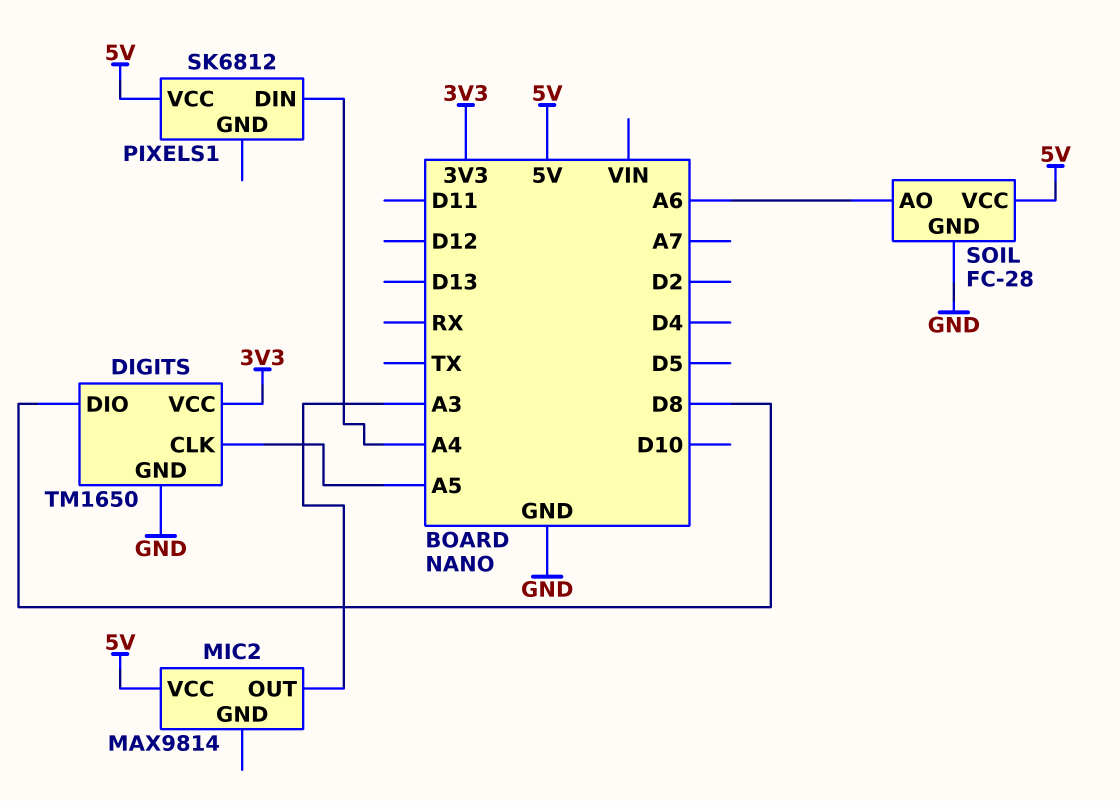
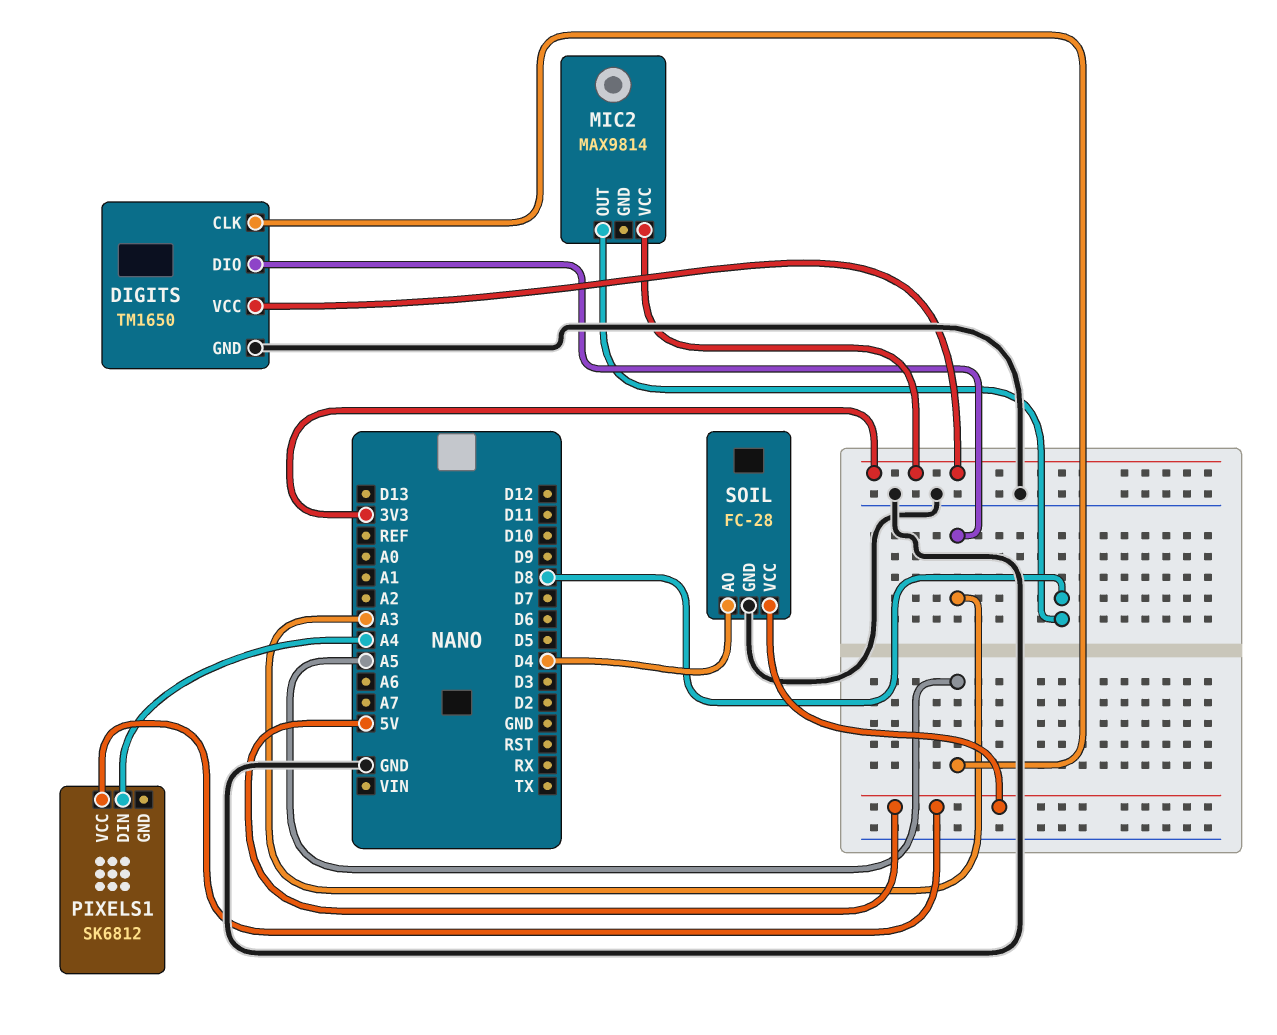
DIGITS pin DIO: D8 -> A3
MIC2 pin OUT: A3 -> D8
MIC2 pin VCC: 5V -> 3V3
SOIL pin AO: A6 -> D4

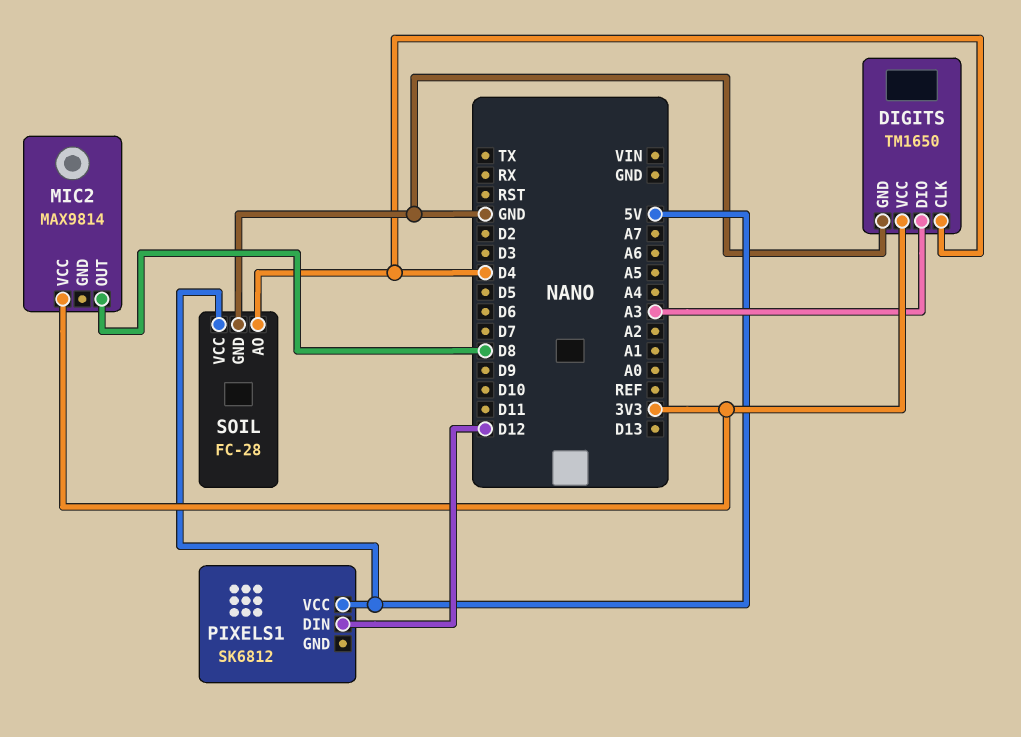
DIGITS pin CLK: A5 -> D4
PIXELS1 pin DIN: A4 -> D12

